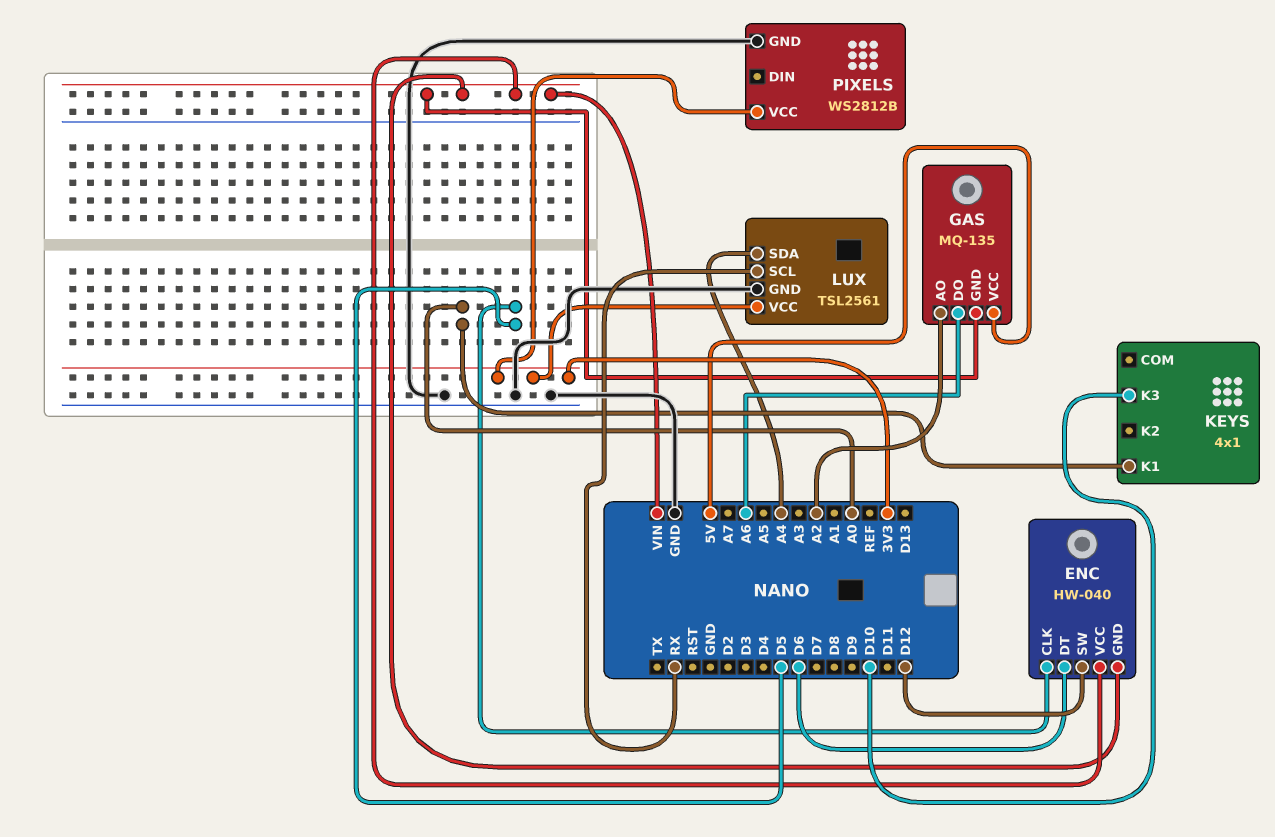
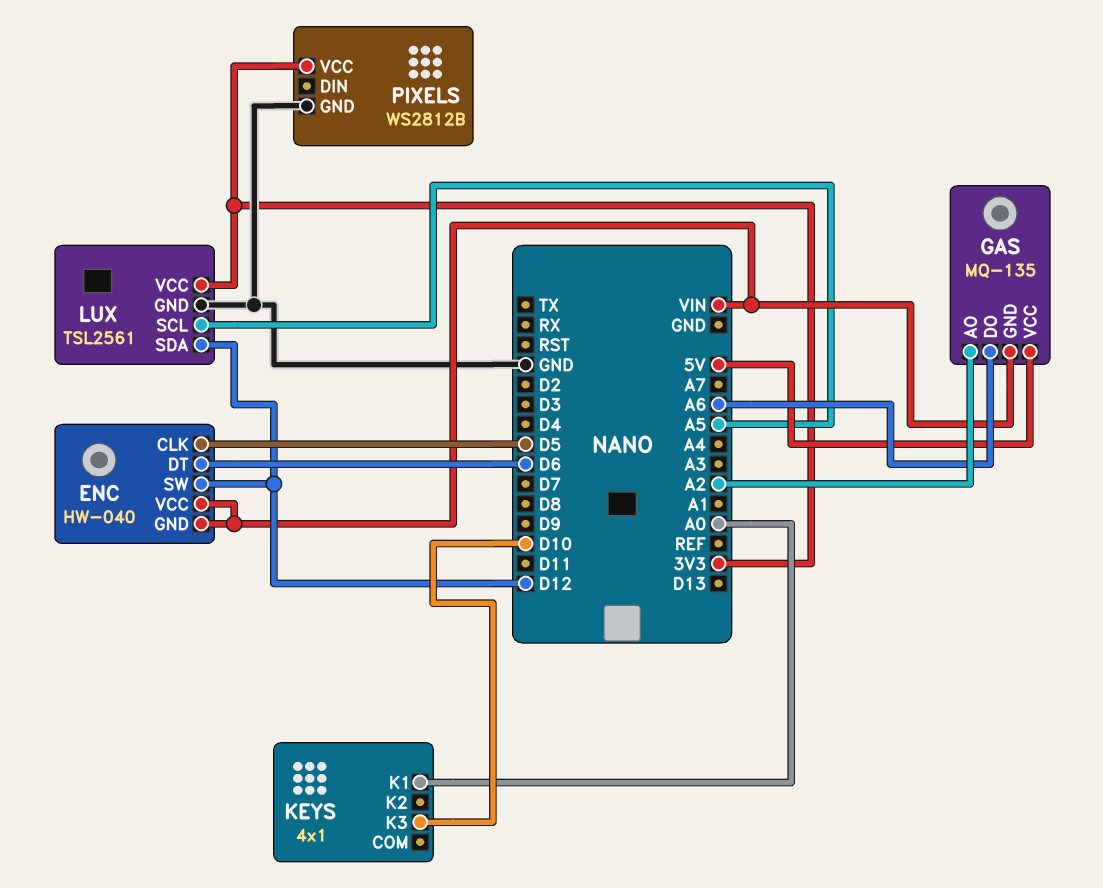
LUX pin SCL: RX -> A5
LUX pin SDA: A4 -> D12

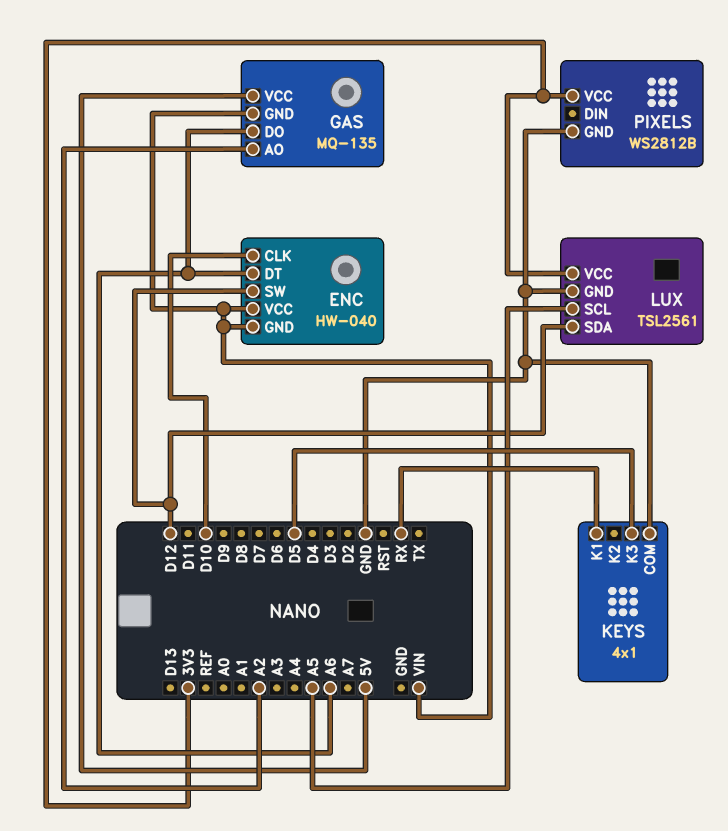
ENC pin CLK: D5 -> D10
ENC pin DT: D6 -> A6
KEYS pin COM: none -> GND
KEYS pin K1: A0 -> RX
KEYS pin K3: D10 -> D5

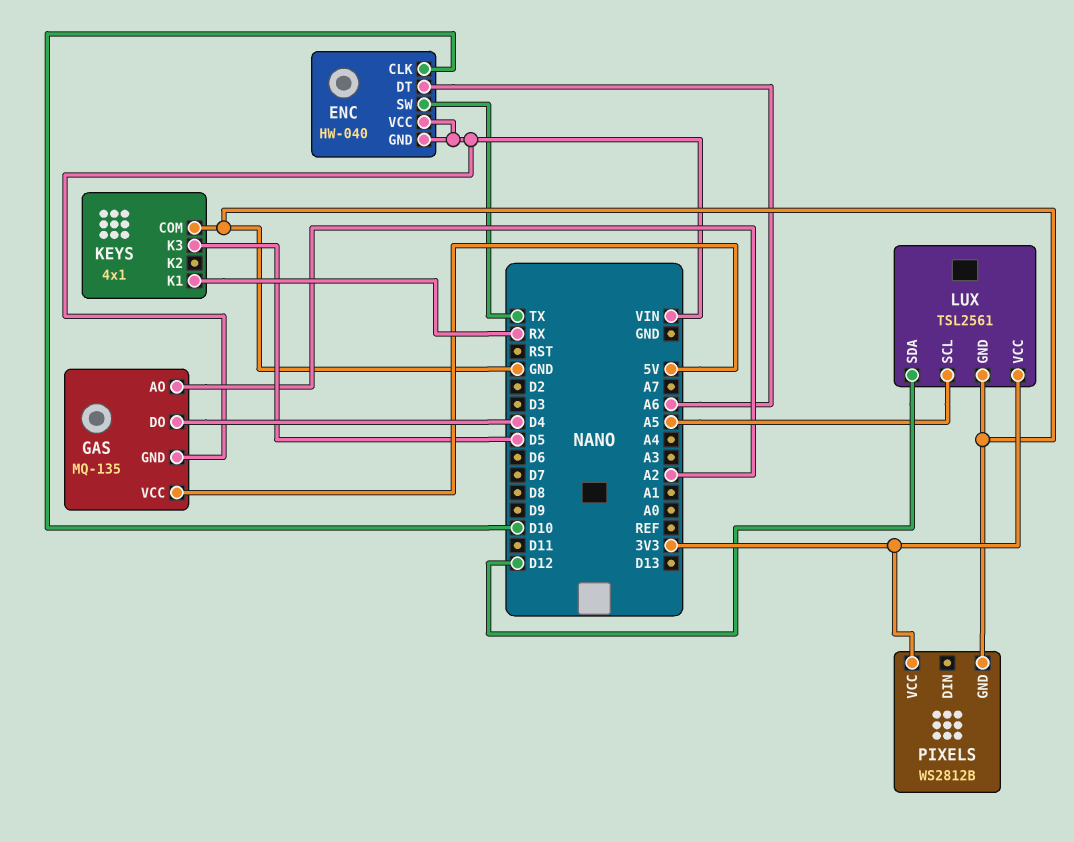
ENC pin SW: D12 -> TX
GAS pin DO: A6 -> D4

